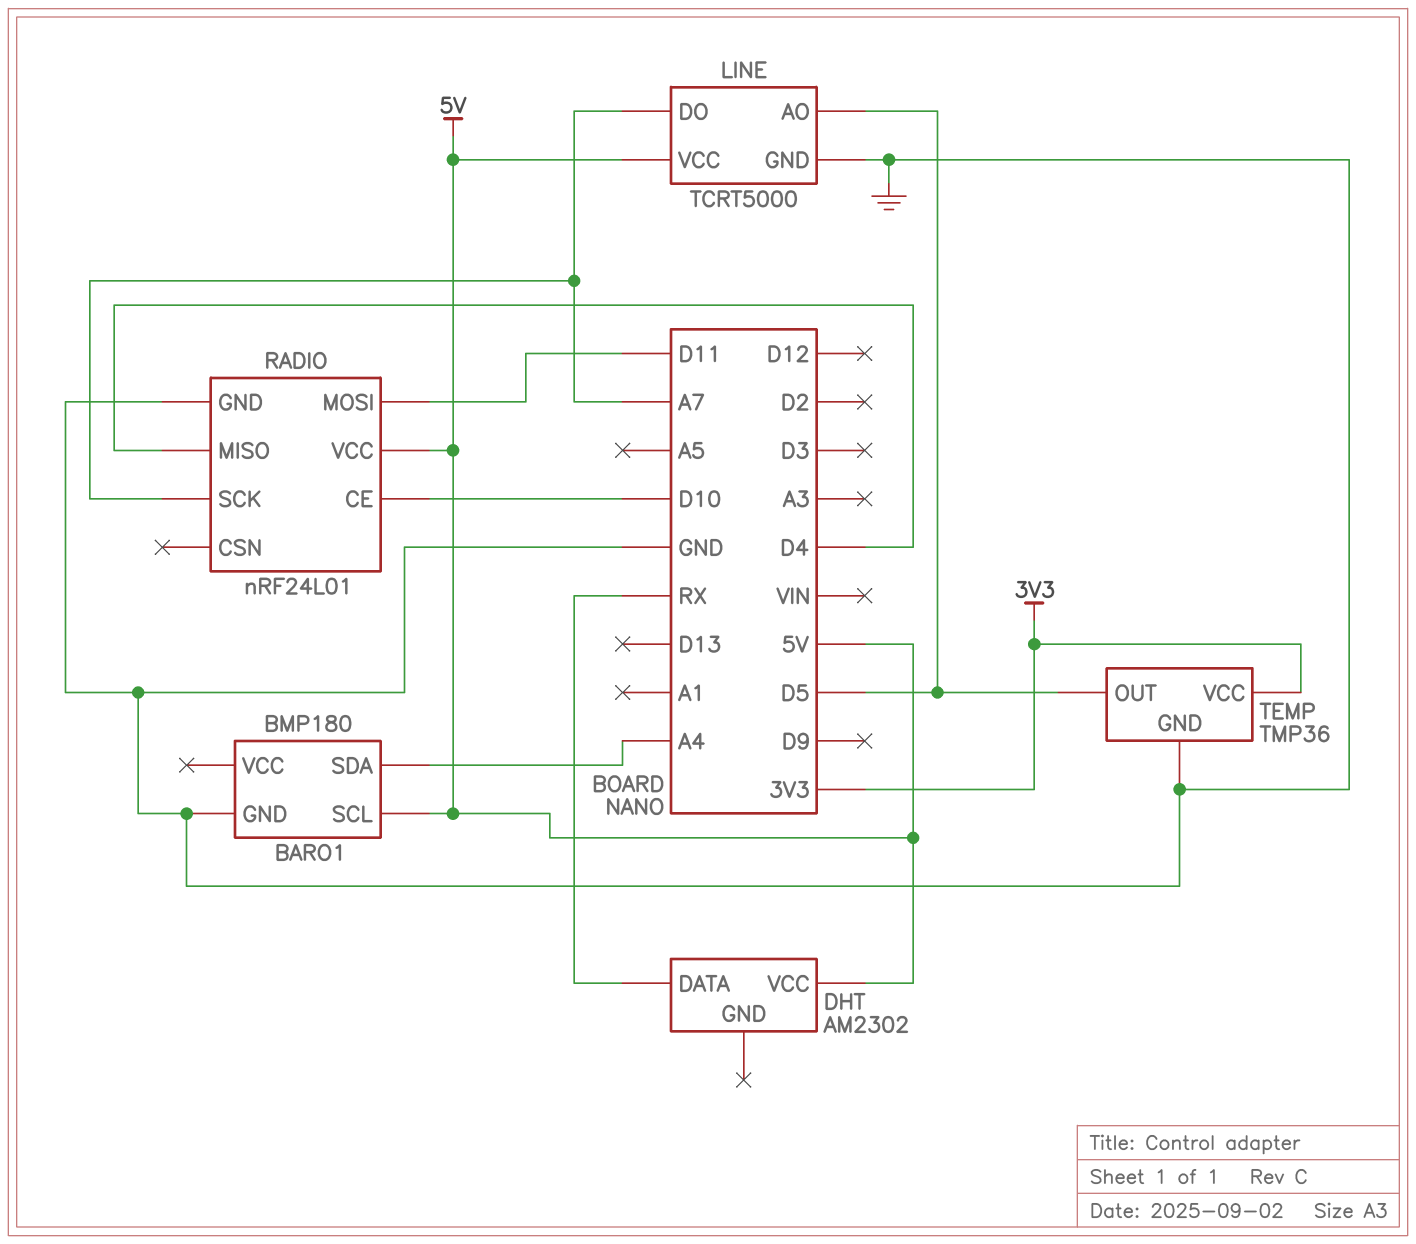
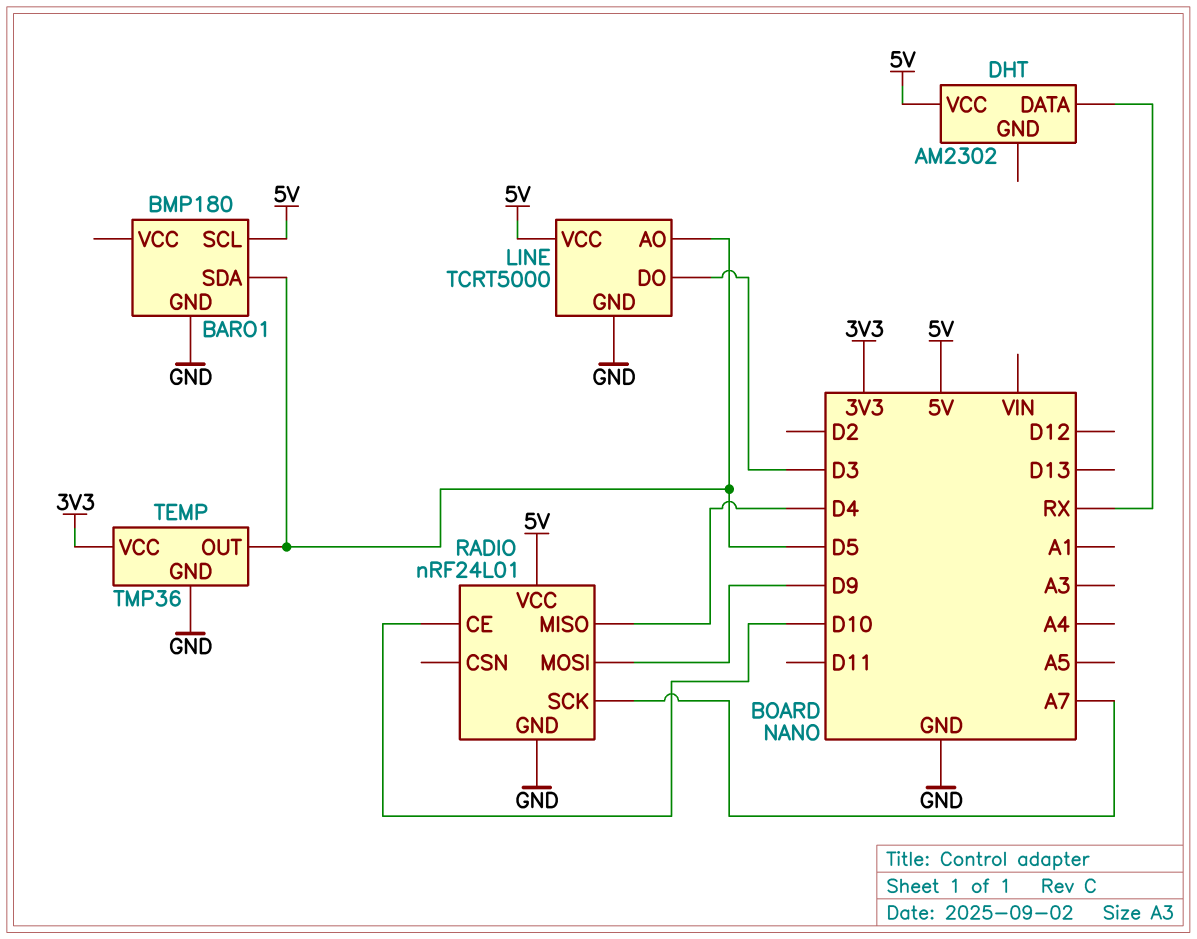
BARO1 pin SDA: A4 -> D5
LINE pin DO: A7 -> D3
RADIO pin MOSI: D11 -> D9

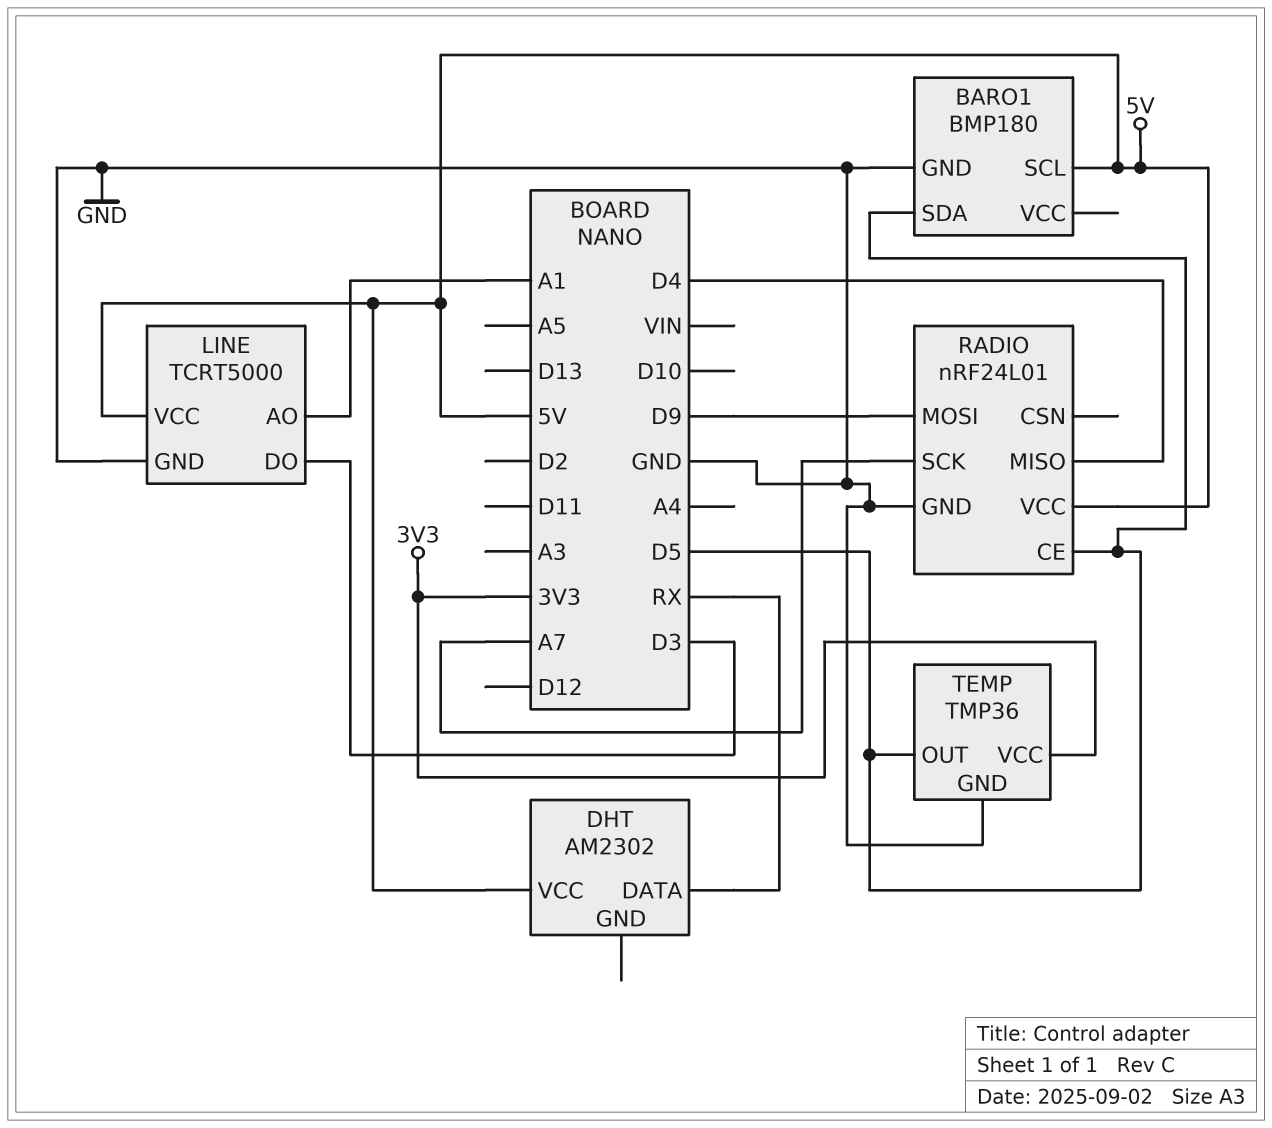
LINE pin AO: D5 -> A1
RADIO pin CE: D10 -> D5

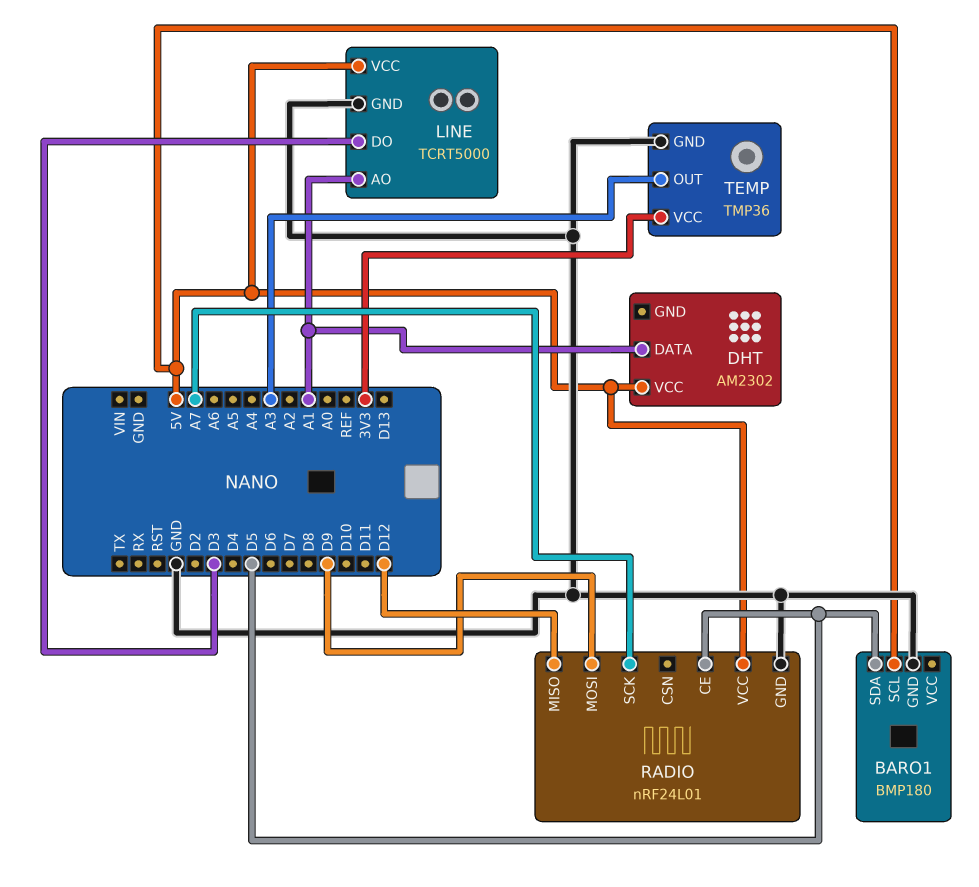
DHT pin DATA: RX -> A1
RADIO pin MISO: D4 -> D12
TEMP pin OUT: D5 -> A3

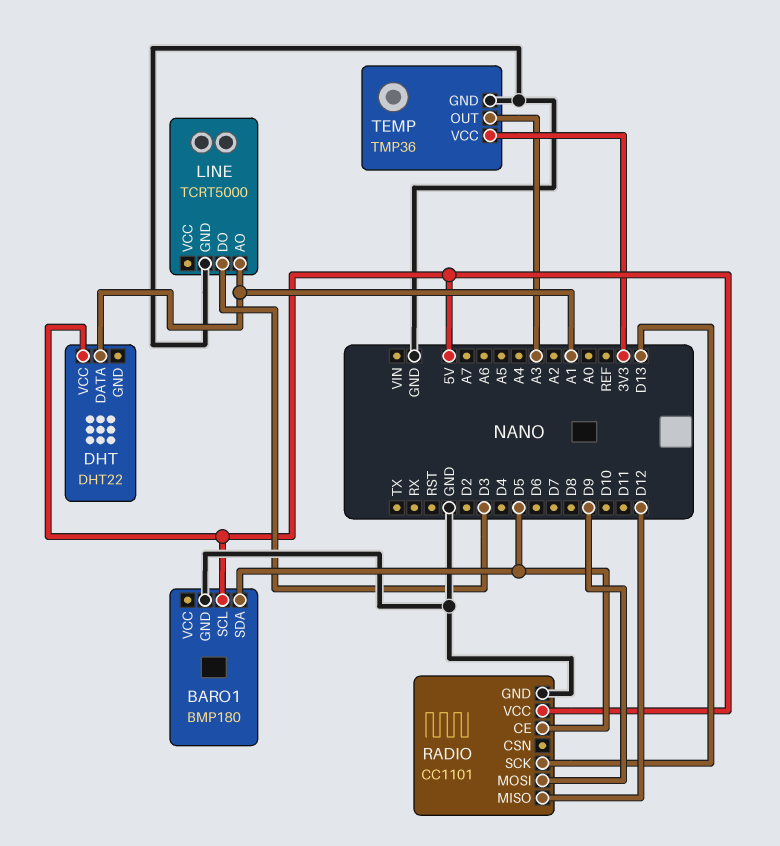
DHT: AM2302 -> DHT22
LINE pin VCC: 5V -> none
RADIO: nRF24L01 -> CC1101
RADIO pin SCK: A7 -> D13

